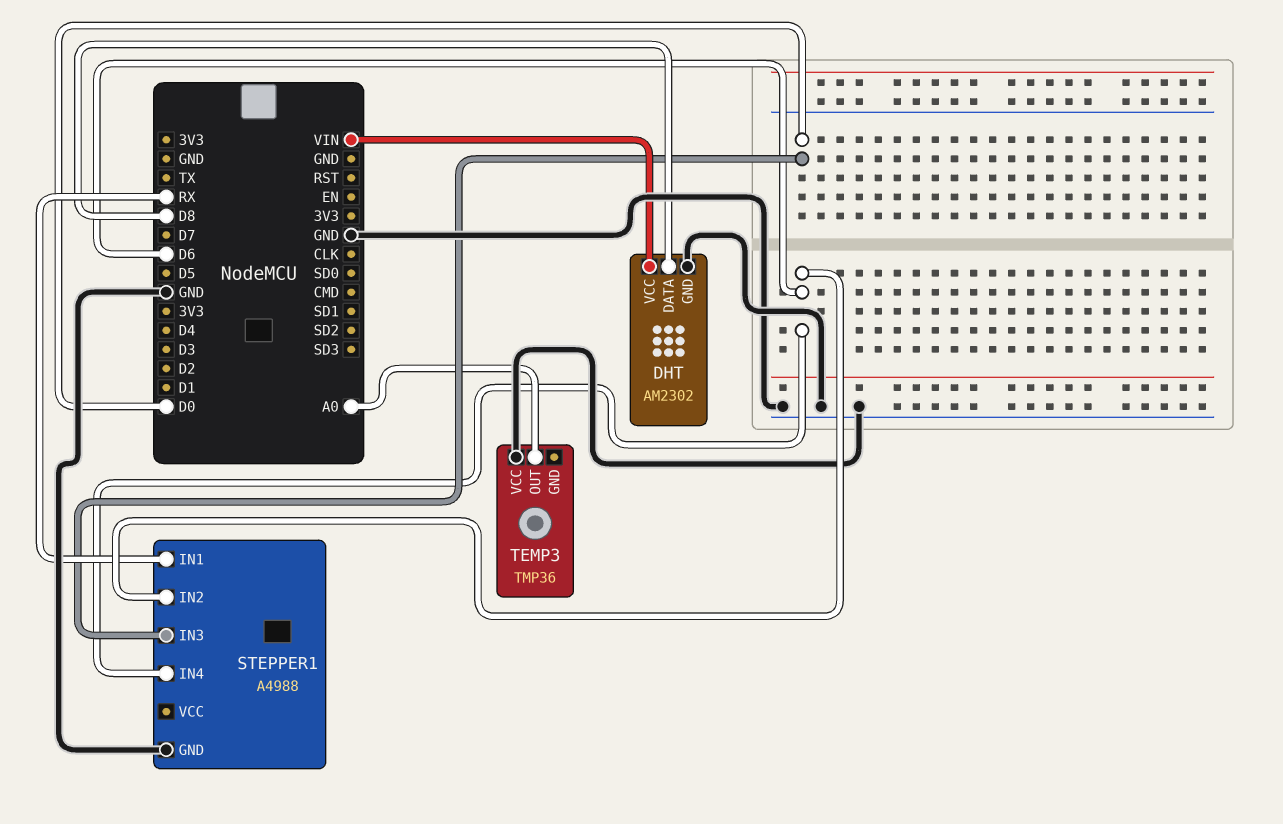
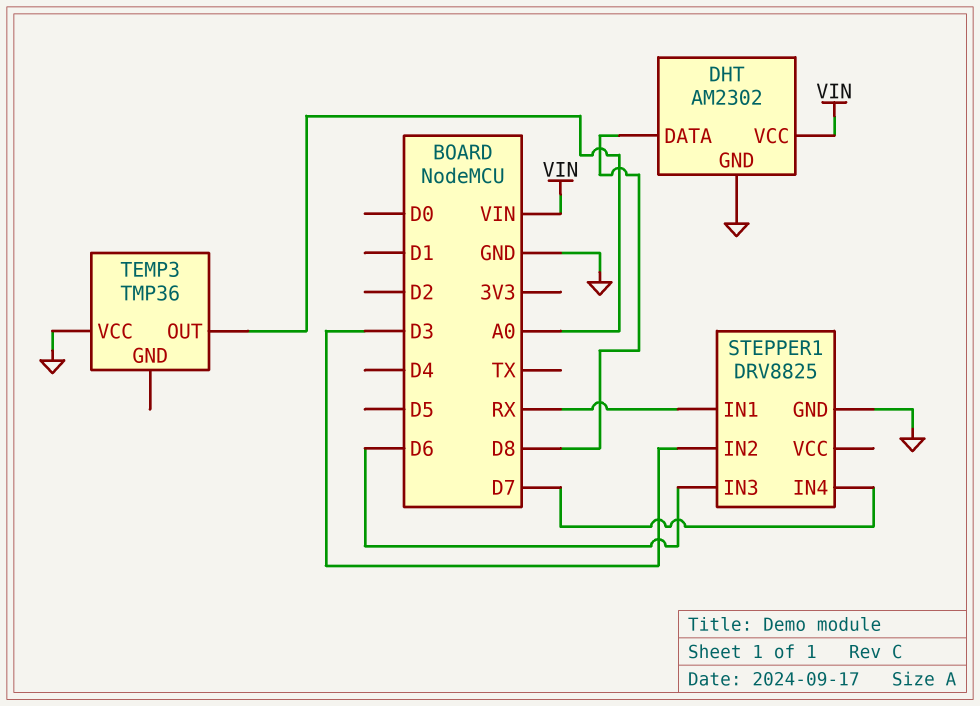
STEPPER1: A4988 -> DRV8825
STEPPER1 pin IN2: D6 -> D3
STEPPER1 pin IN3: D0 -> D6
STEPPER1 pin IN4: D6 -> D7

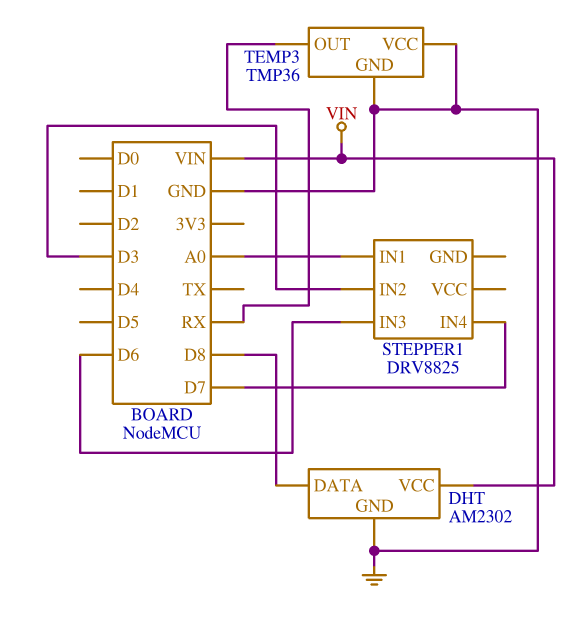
STEPPER1 pin GND: GND -> none
STEPPER1 pin IN1: RX -> A0
TEMP3 pin GND: none -> GND
TEMP3 pin OUT: A0 -> RX

